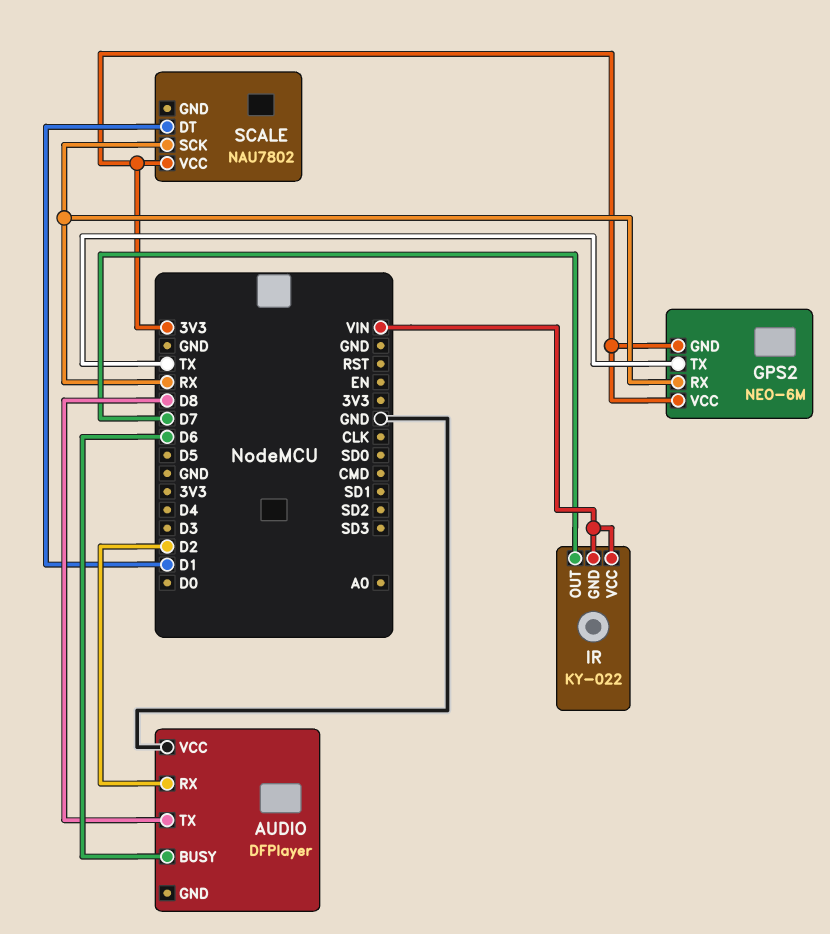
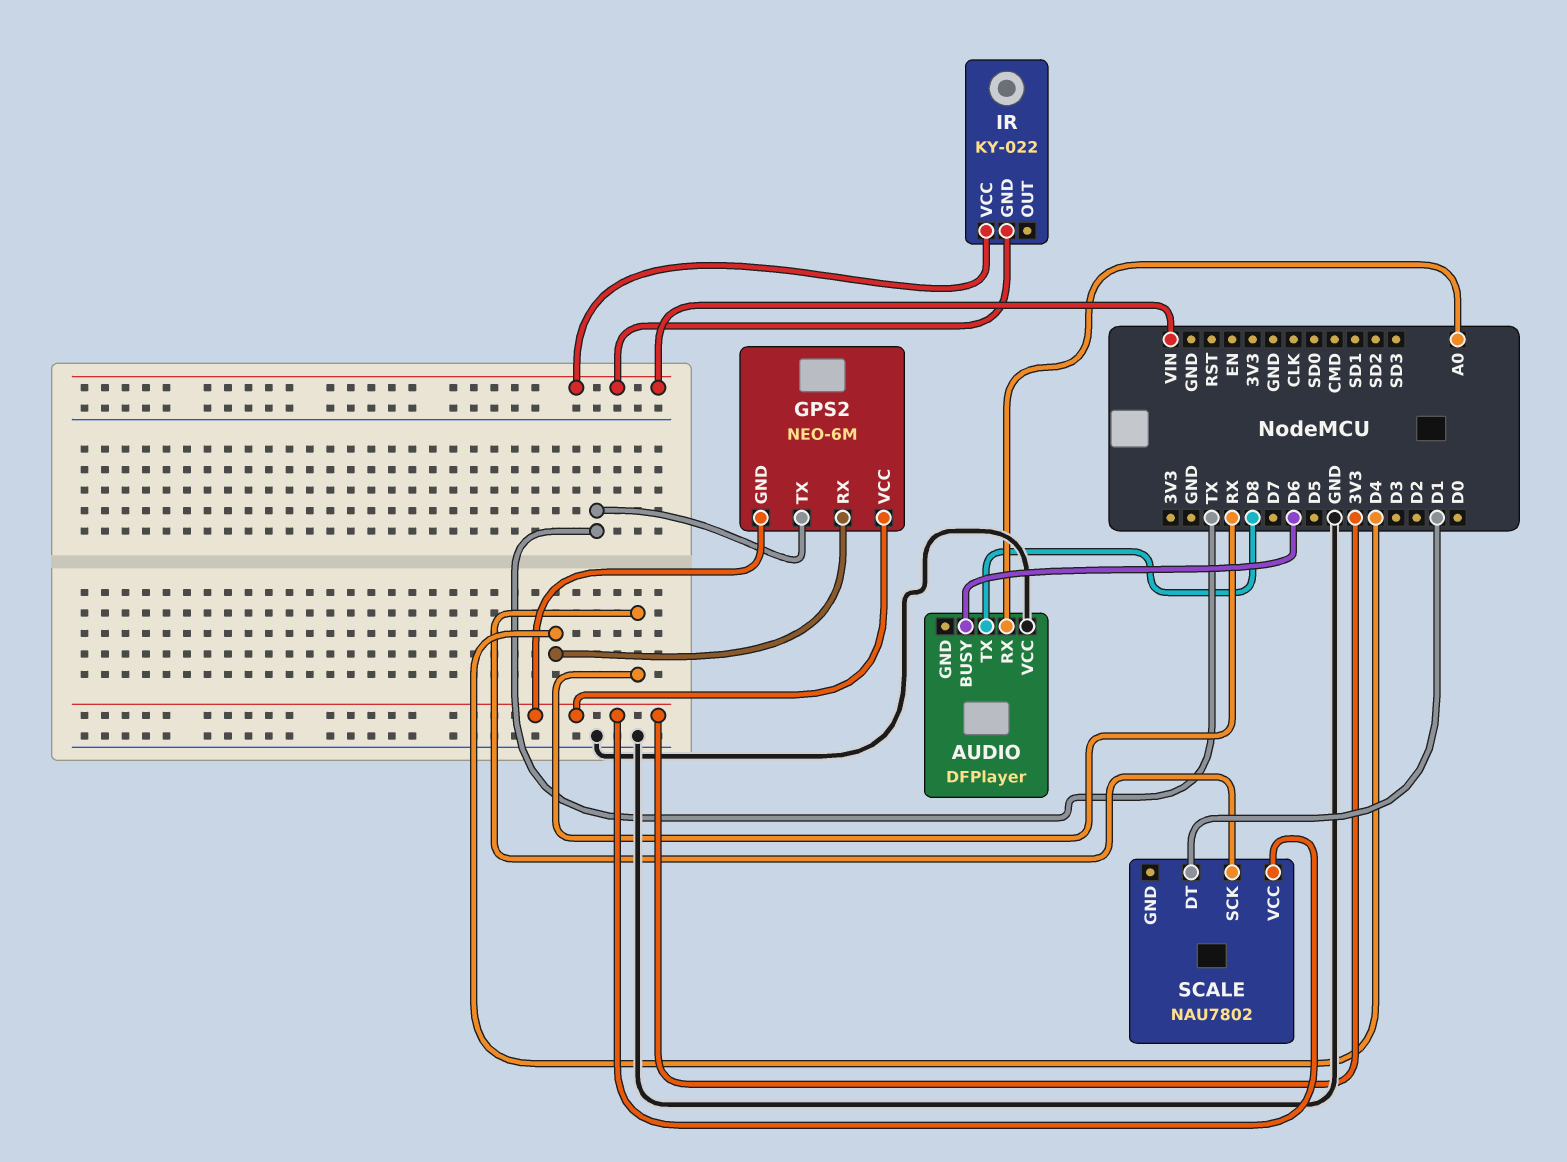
AUDIO pin RX: D2 -> A0
GPS2 pin RX: RX -> D4
IR pin OUT: D7 -> none

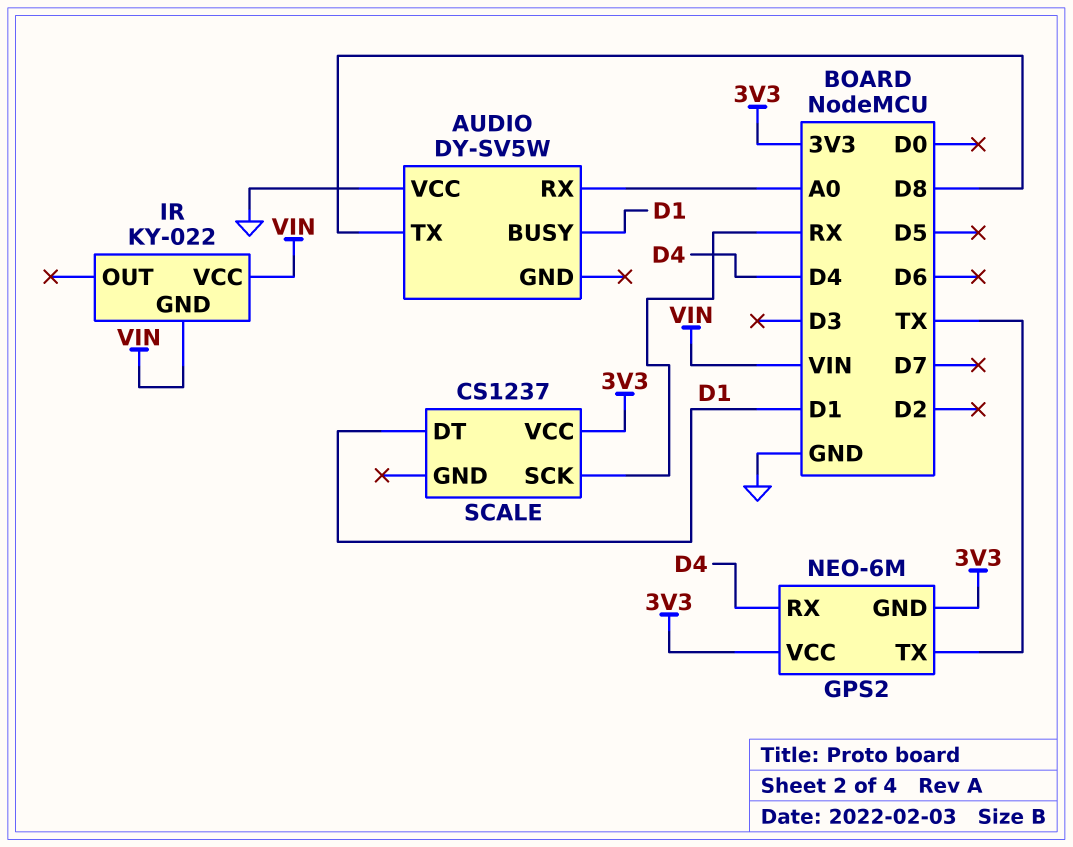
AUDIO: DFPlayer -> DY-SV5W
AUDIO pin BUSY: D6 -> D1
SCALE: NAU7802 -> CS1237

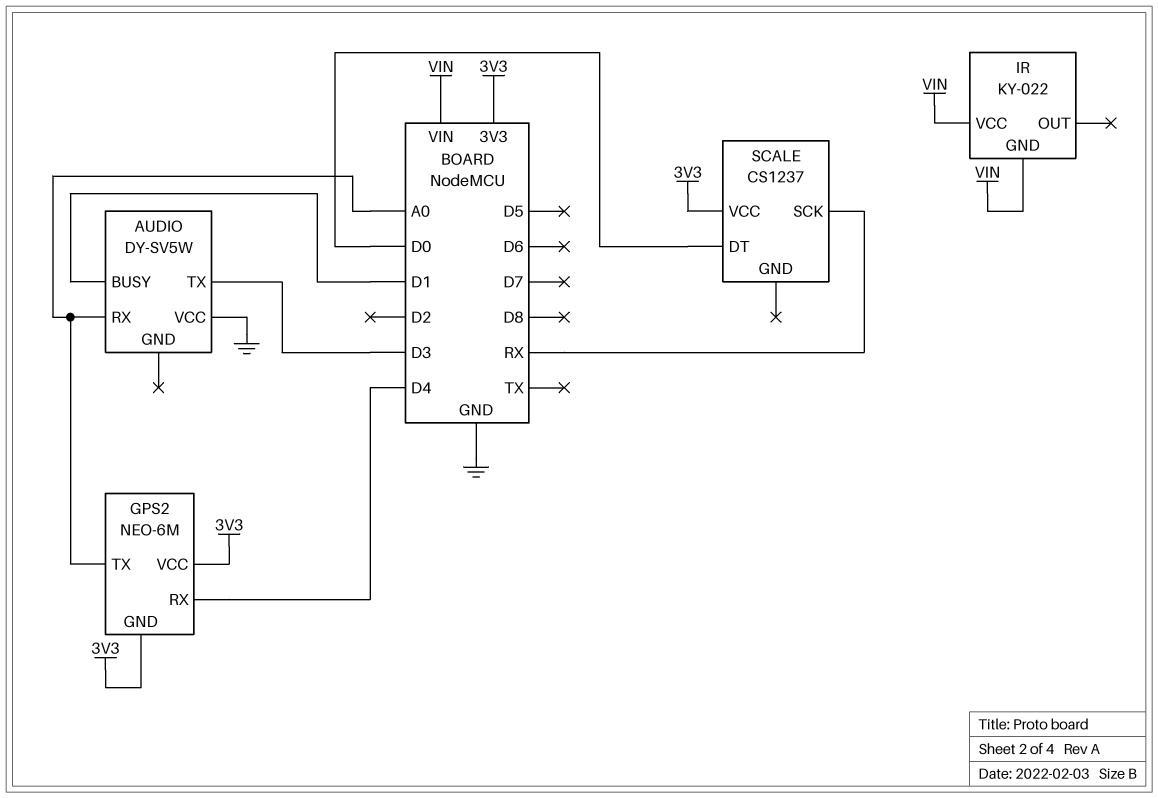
AUDIO pin TX: D8 -> D3
GPS2 pin TX: TX -> A0
SCALE pin DT: D1 -> D0

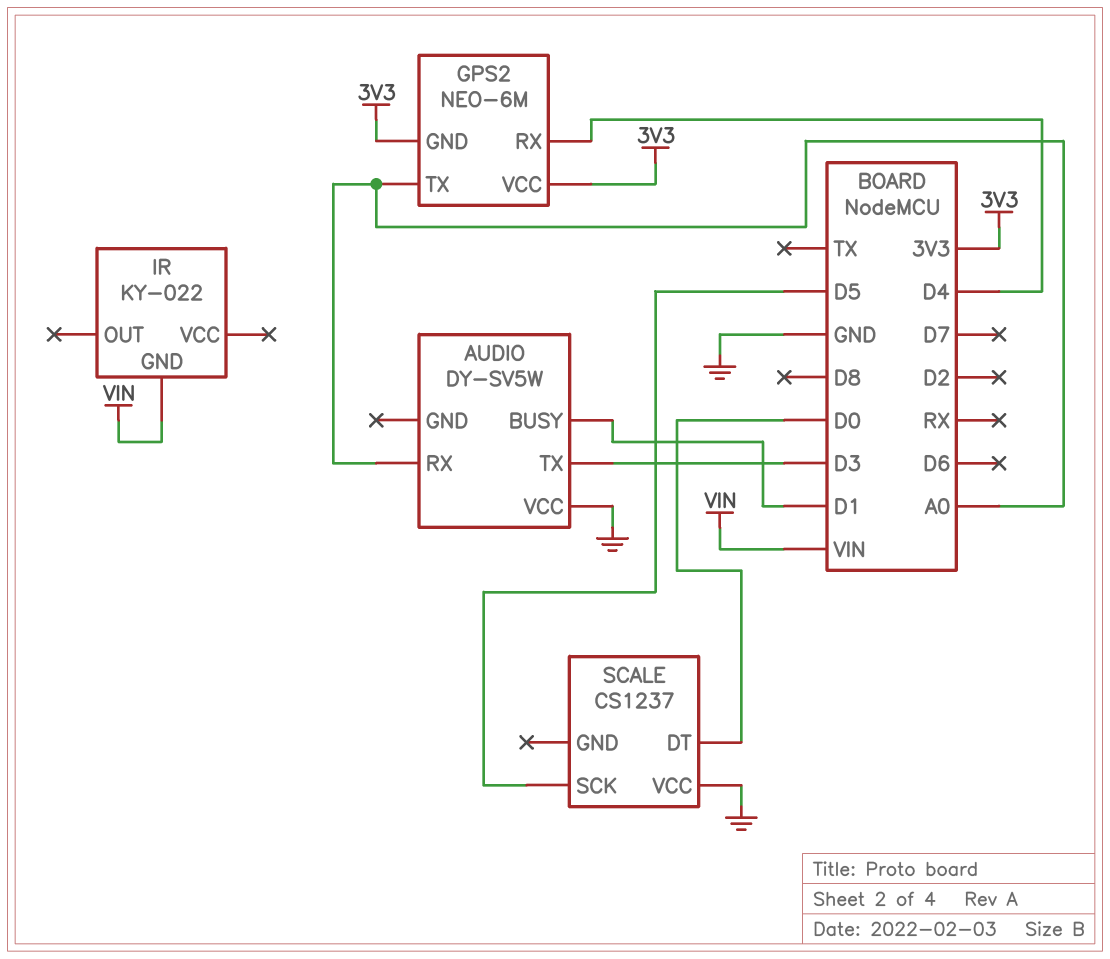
IR pin VCC: VIN -> none
SCALE pin SCK: RX -> D5
SCALE pin VCC: 3V3 -> GND

